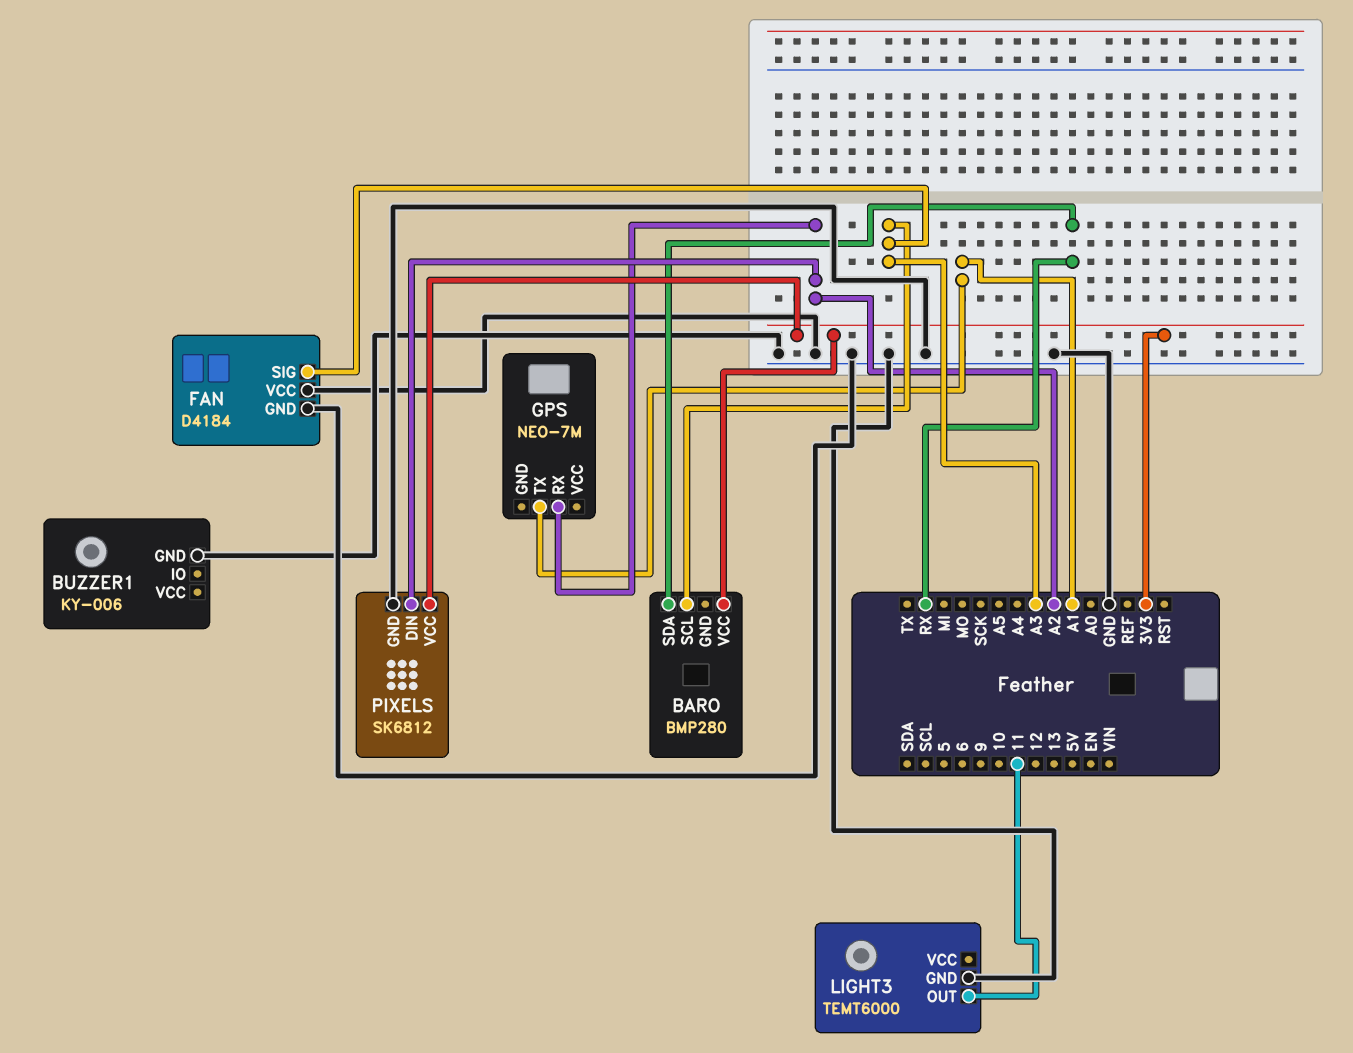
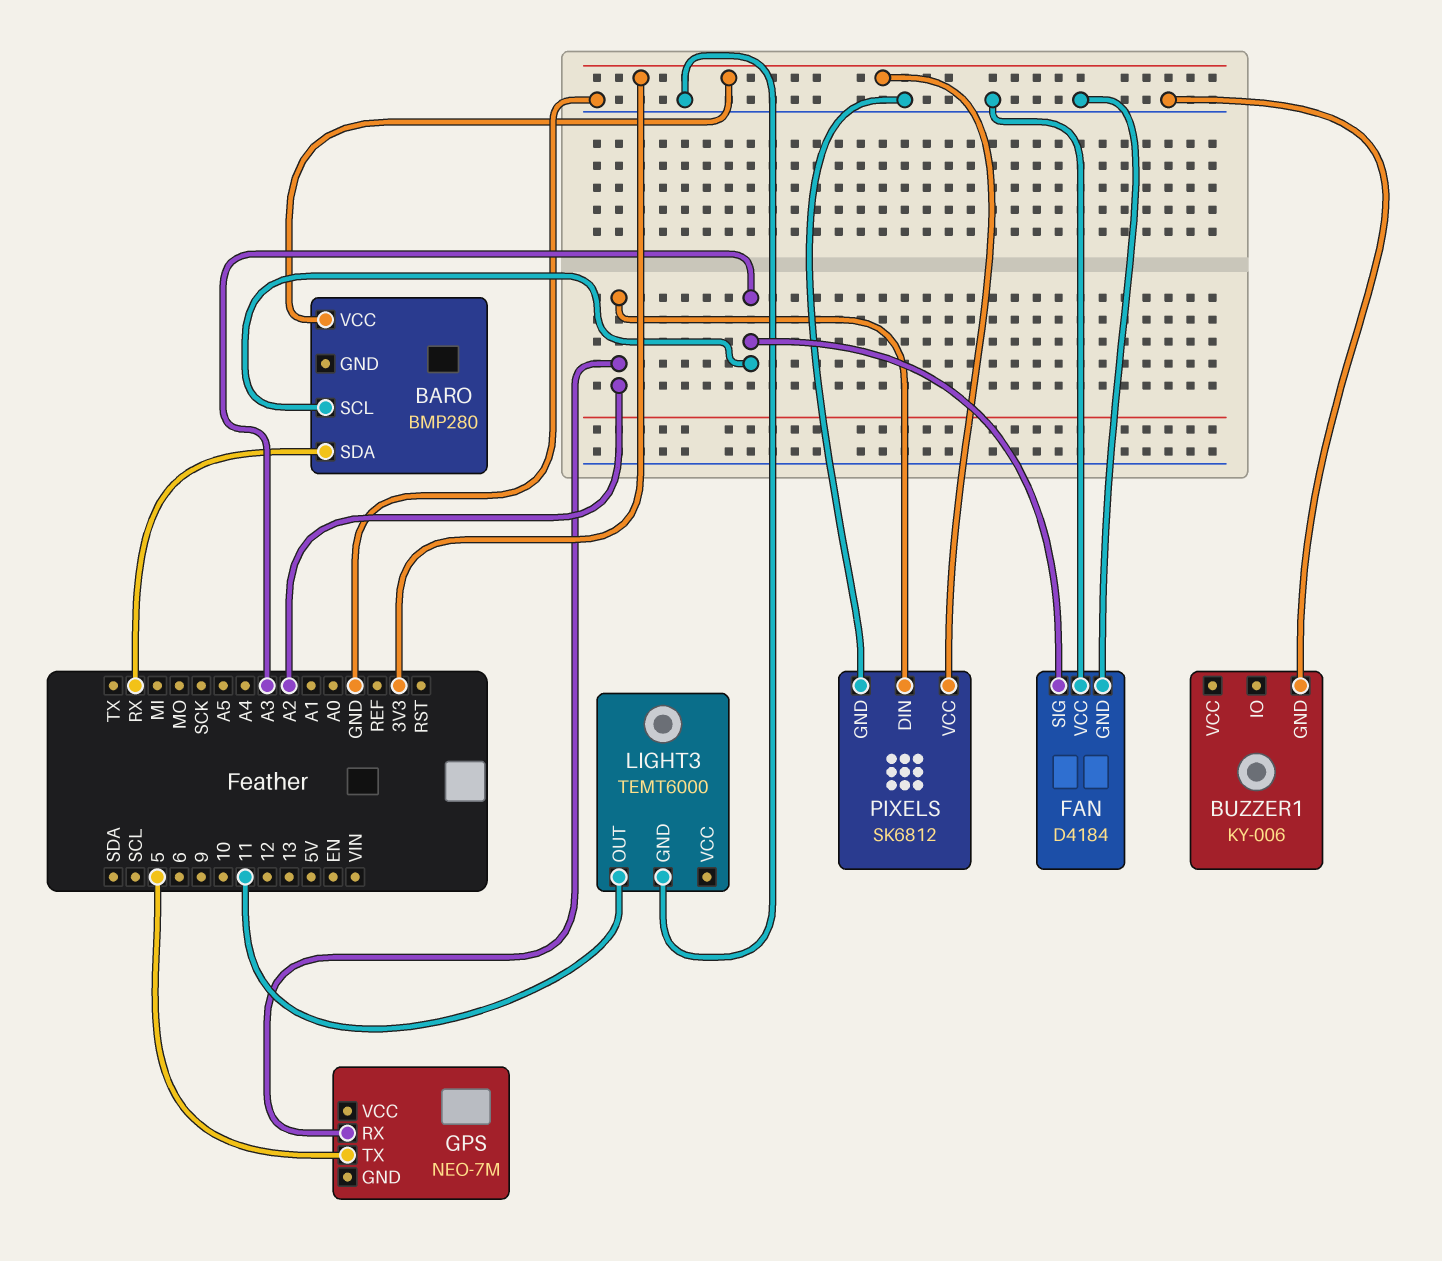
GPS pin TX: A1 -> 5

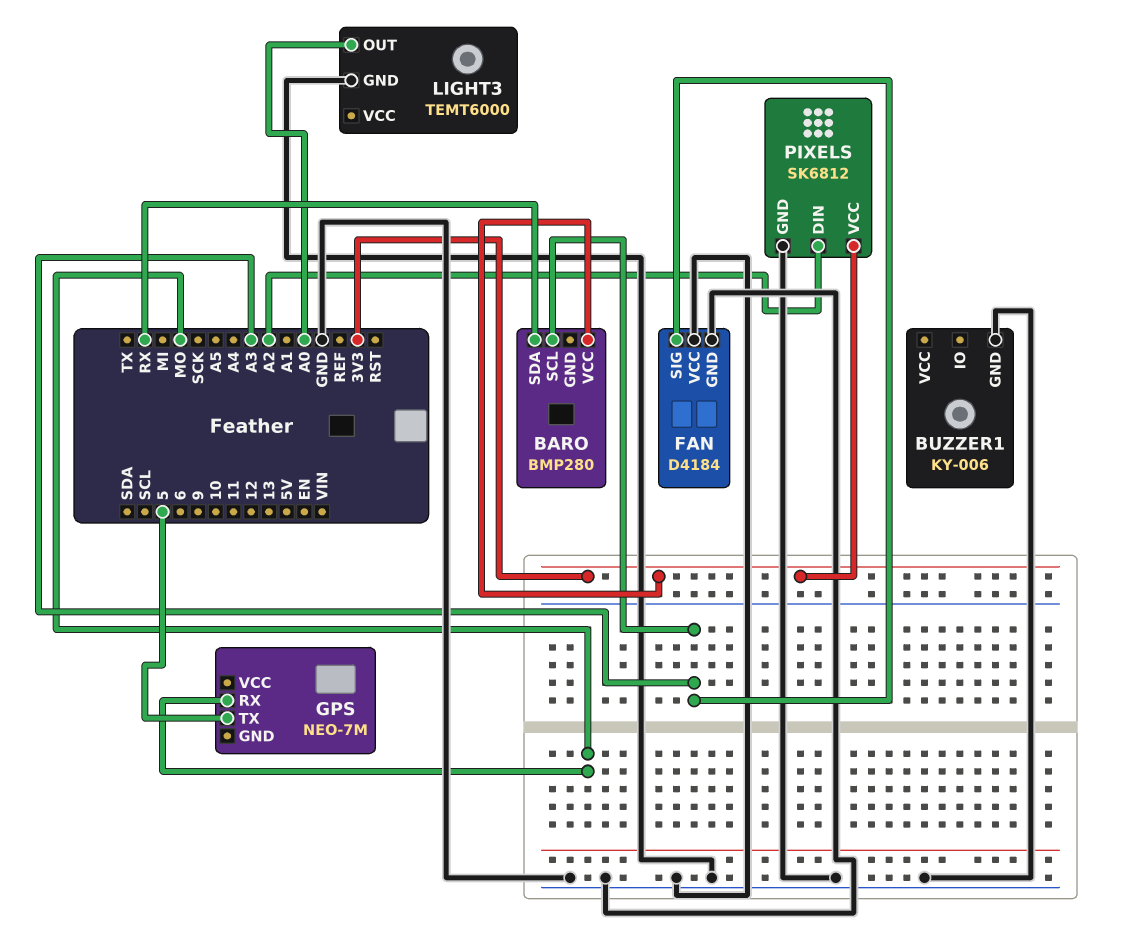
GPS pin RX: A2 -> MO
LIGHT3 pin OUT: 11 -> A0

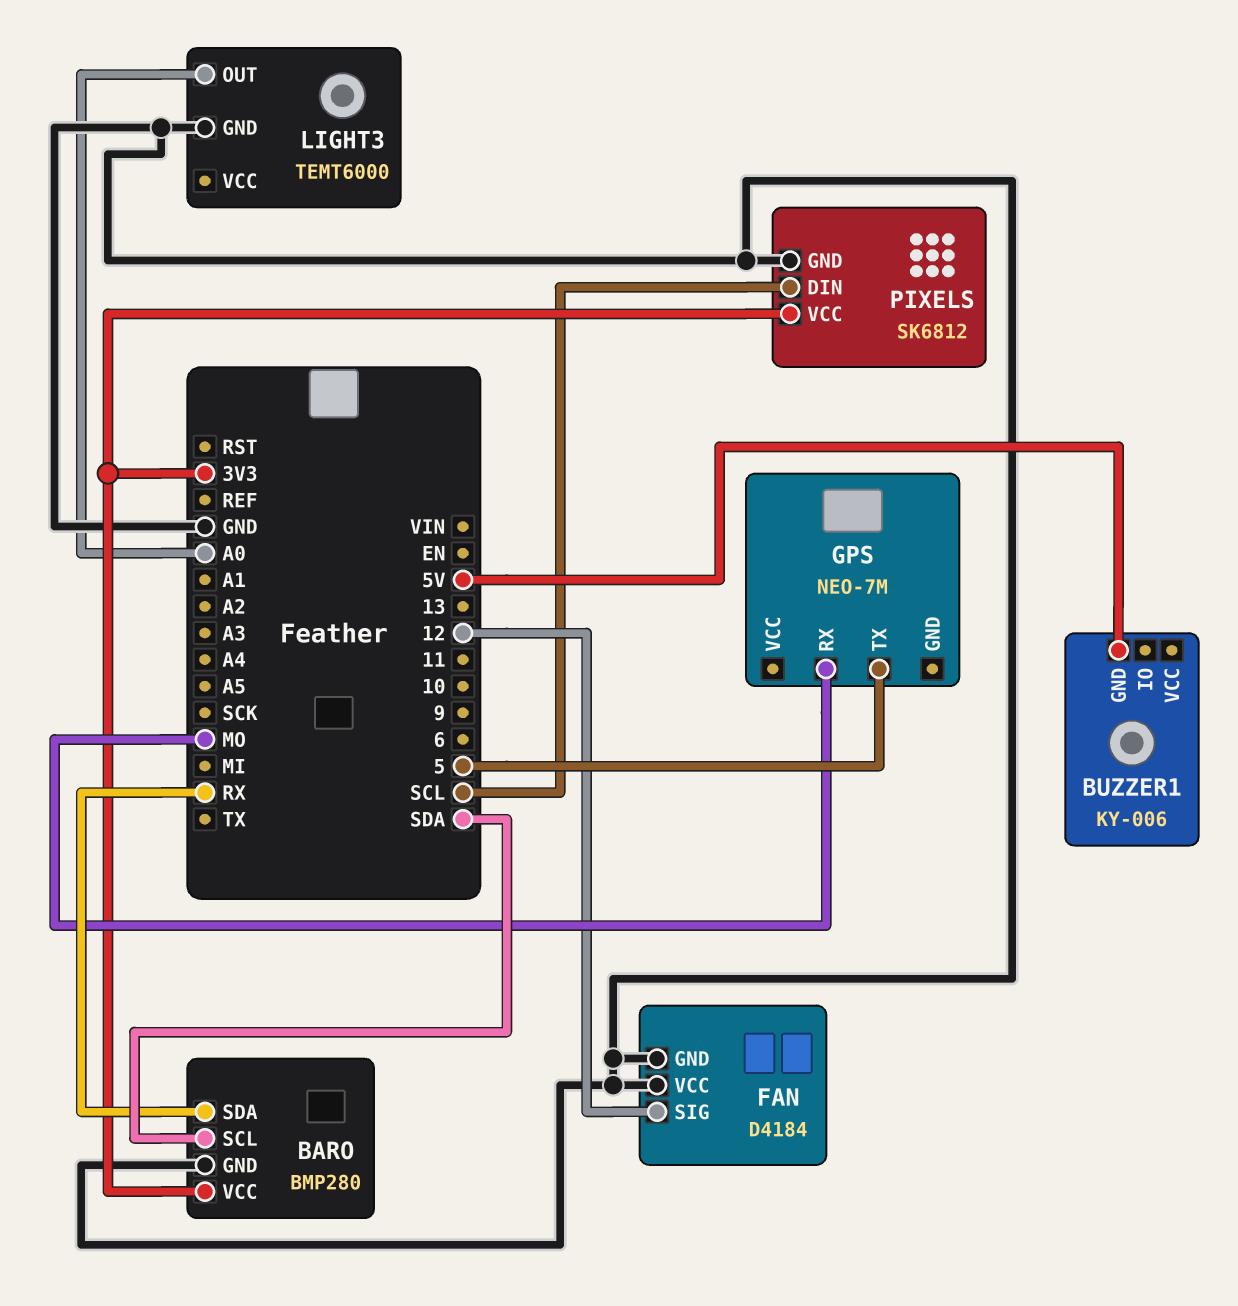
BARO pin GND: none -> GND
BARO pin SCL: A3 -> SDA
BUZZER1 pin GND: GND -> 5V
FAN pin SIG: A3 -> 12
PIXELS pin DIN: A2 -> SCL

